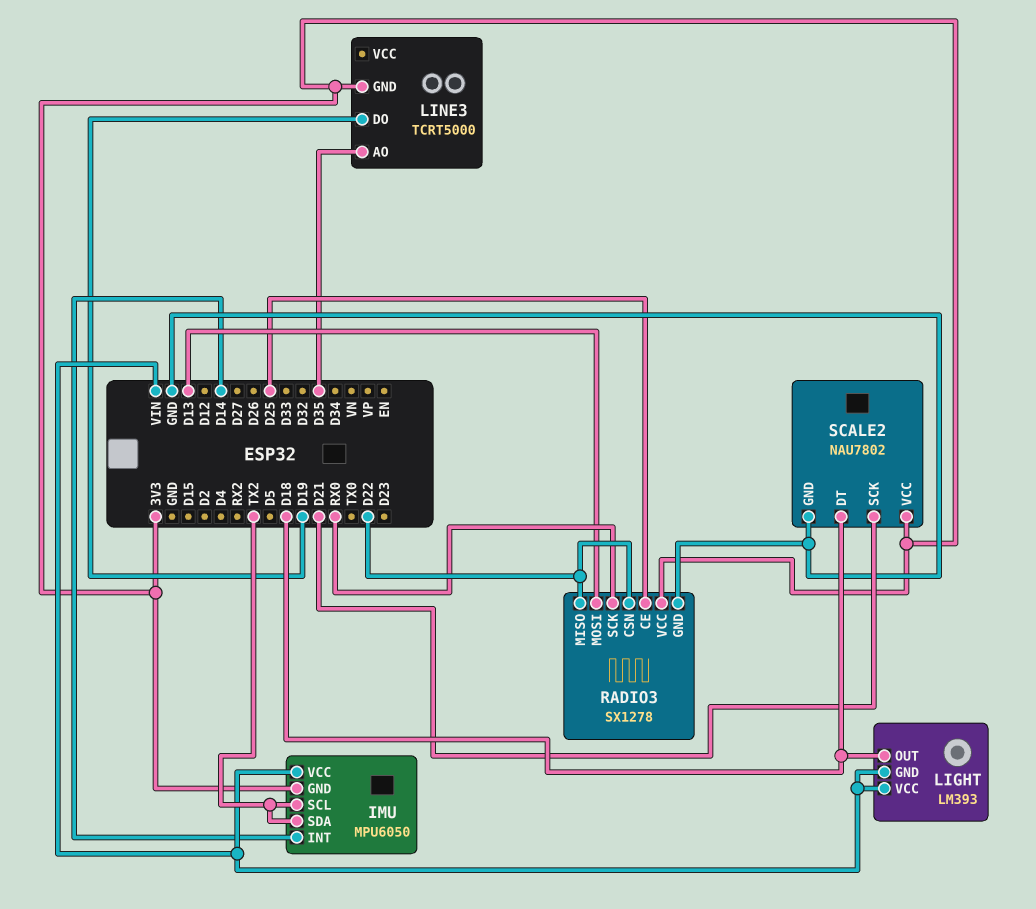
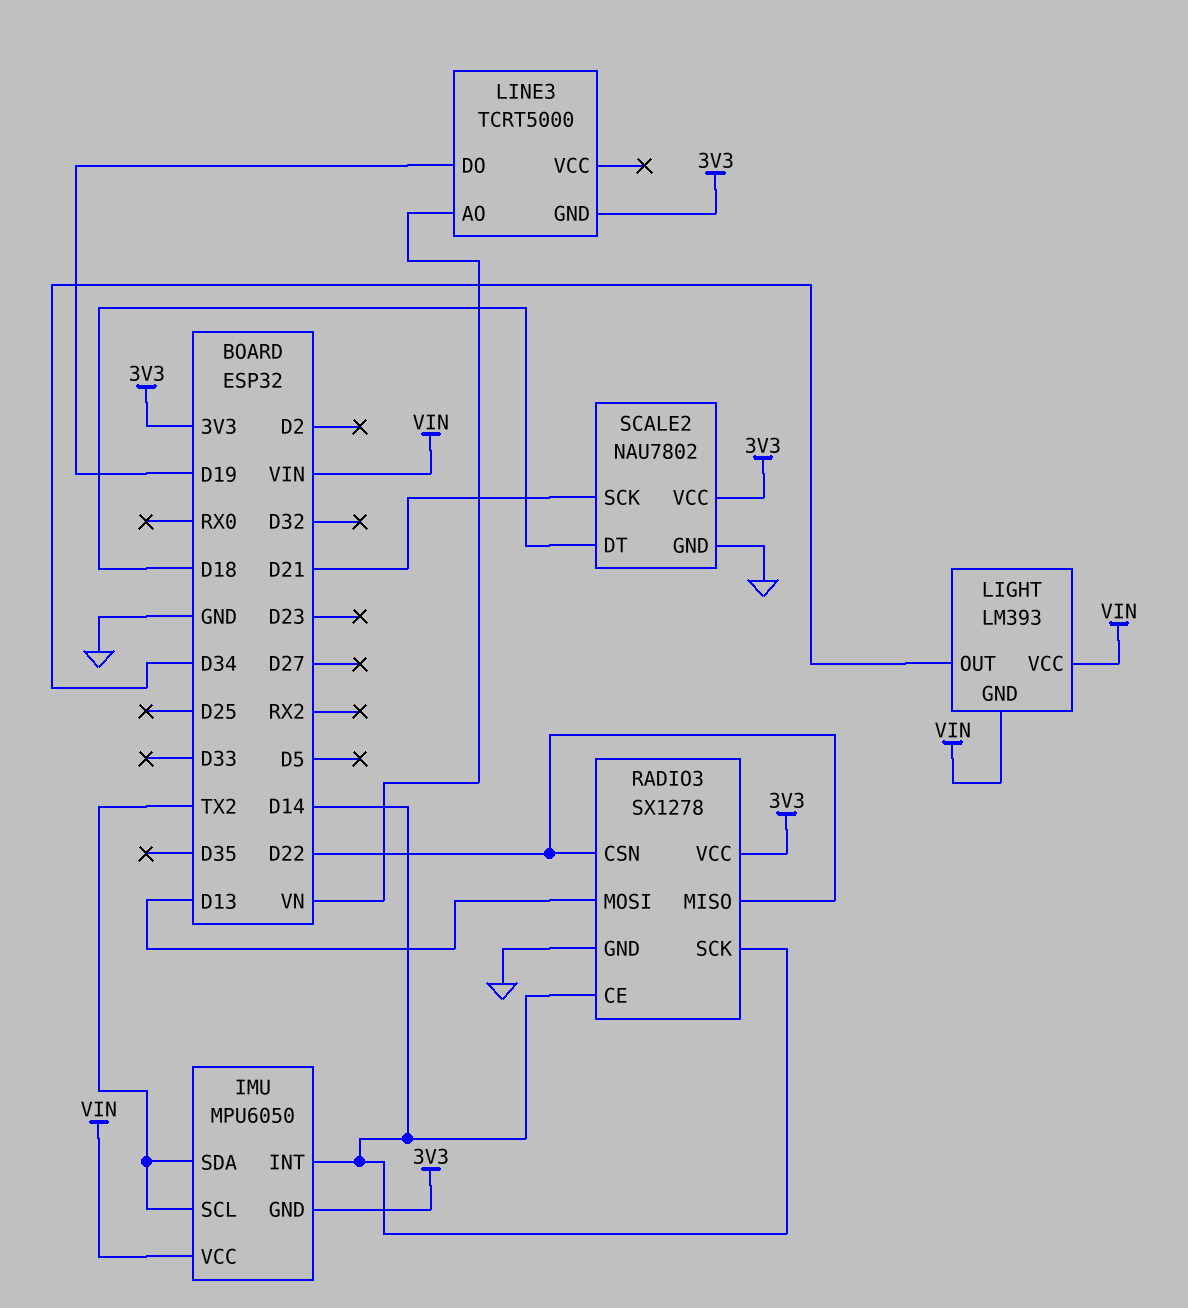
LIGHT pin OUT: D18 -> D34
LINE3 pin AO: D35 -> VN
RADIO3 pin CE: D25 -> D14
RADIO3 pin SCK: RX0 -> D14

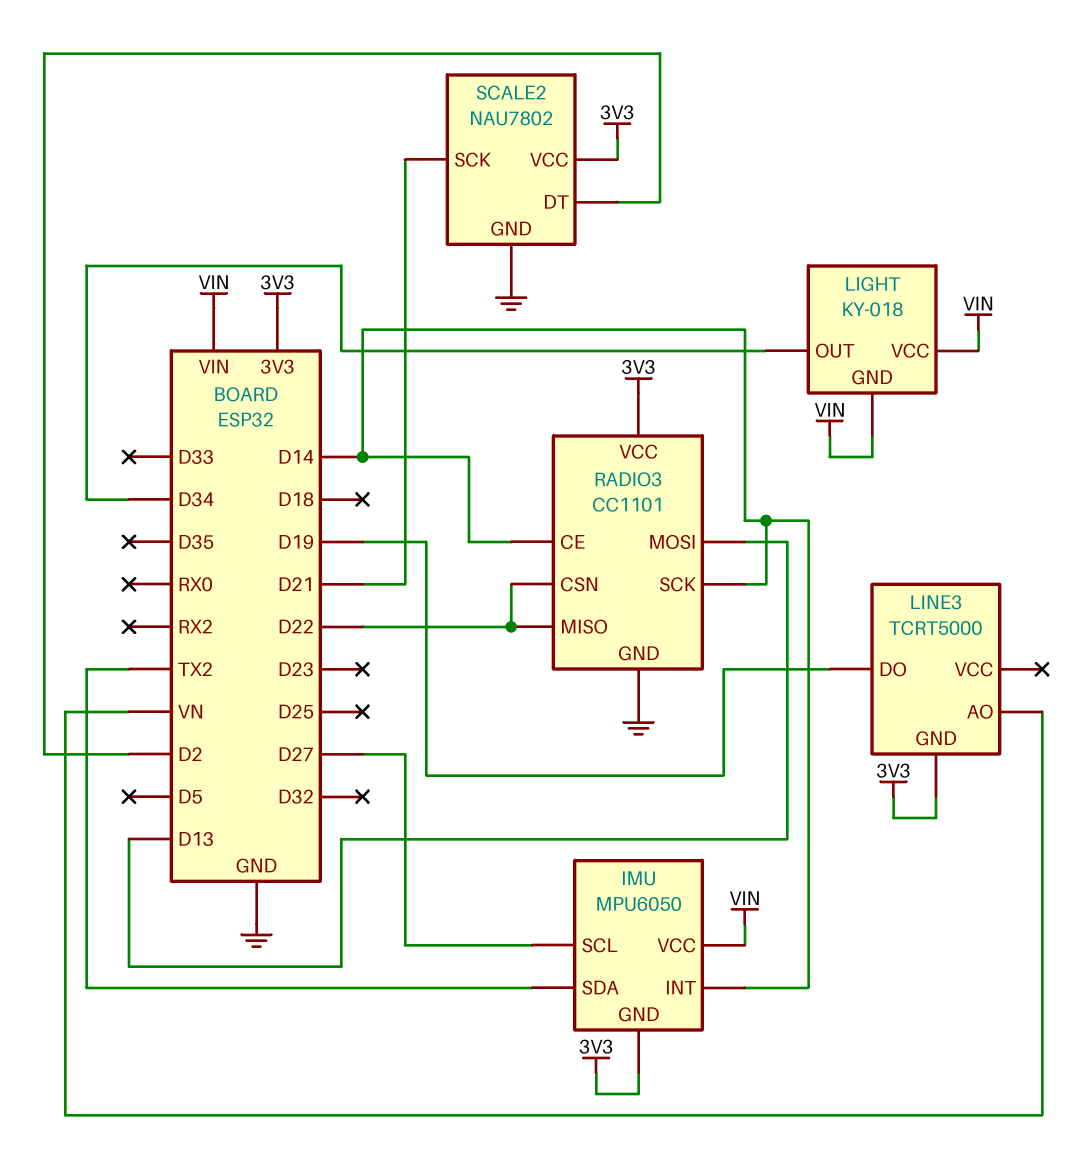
IMU pin SCL: TX2 -> D27
LIGHT: LM393 -> KY-018
RADIO3: SX1278 -> CC1101
SCALE2 pin DT: D18 -> D2

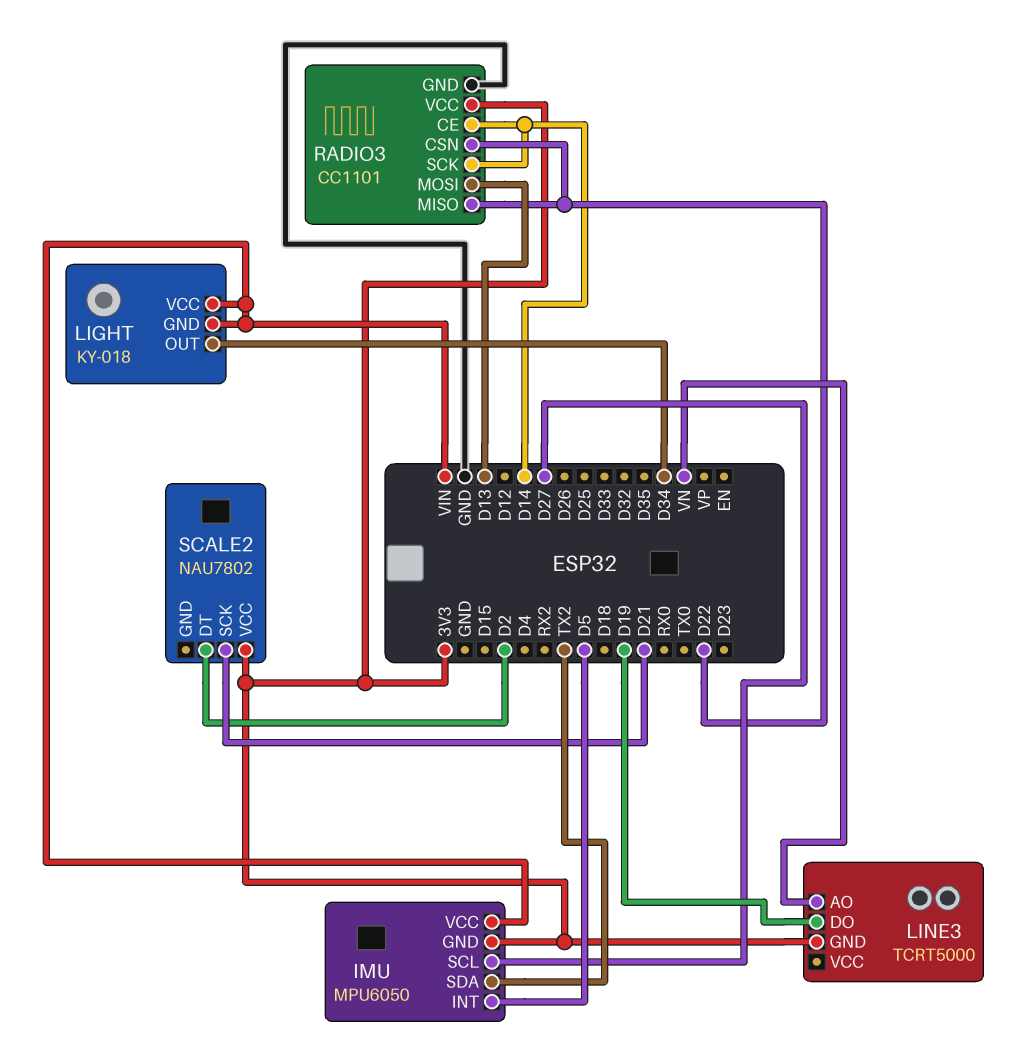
IMU pin INT: D14 -> D5
SCALE2 pin GND: GND -> none

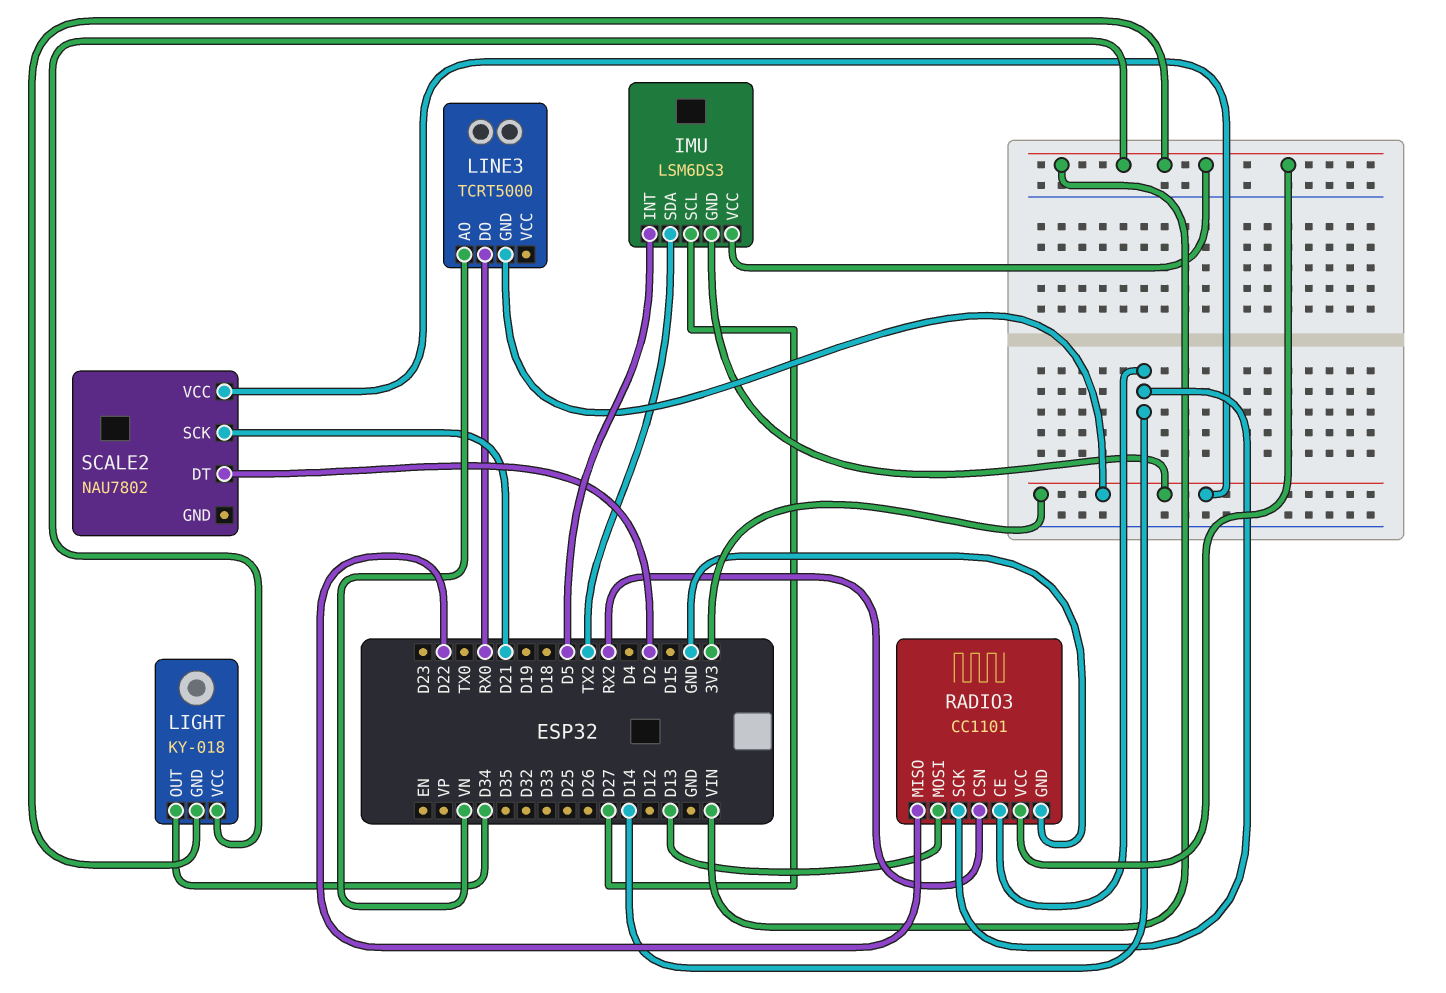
IMU: MPU6050 -> LSM6DS3
LINE3 pin DO: D19 -> RX0
RADIO3 pin CSN: D22 -> RX2
RADIO3 pin VCC: 3V3 -> VIN

